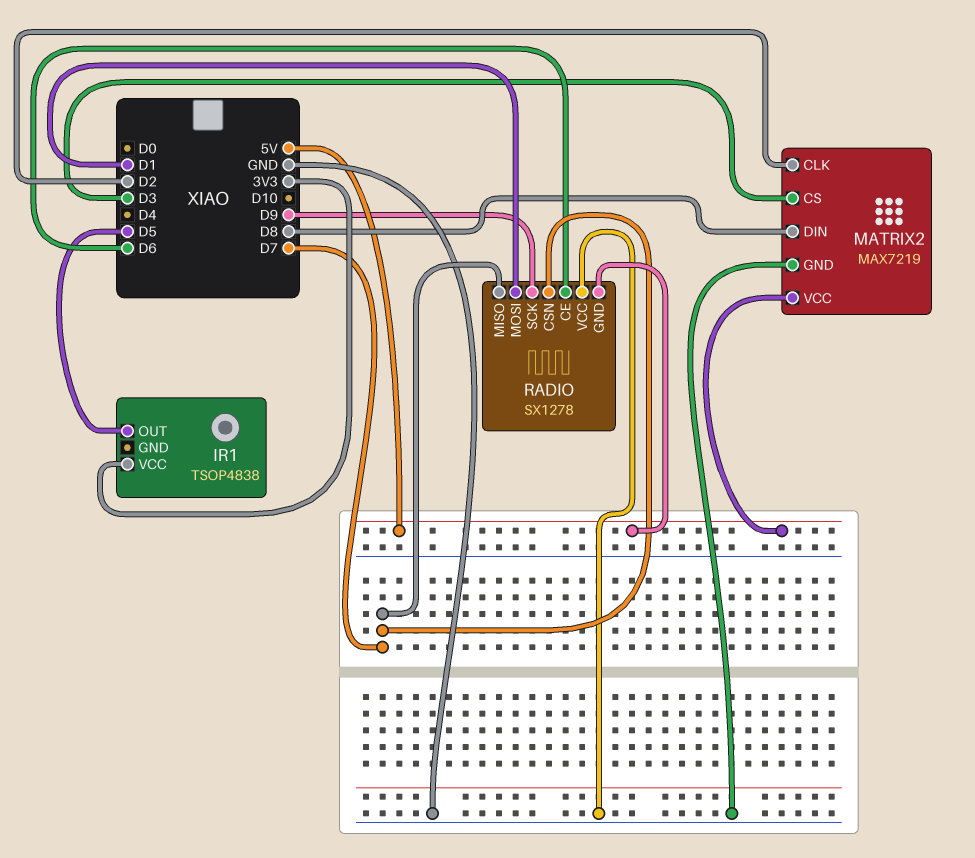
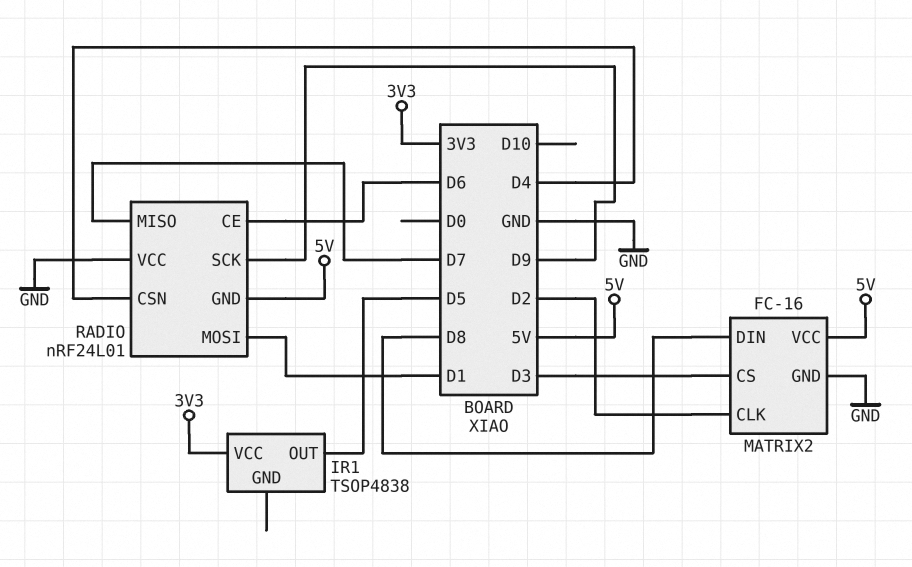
MATRIX2: MAX7219 -> FC-16
RADIO: SX1278 -> nRF24L01
RADIO pin CSN: D7 -> D4

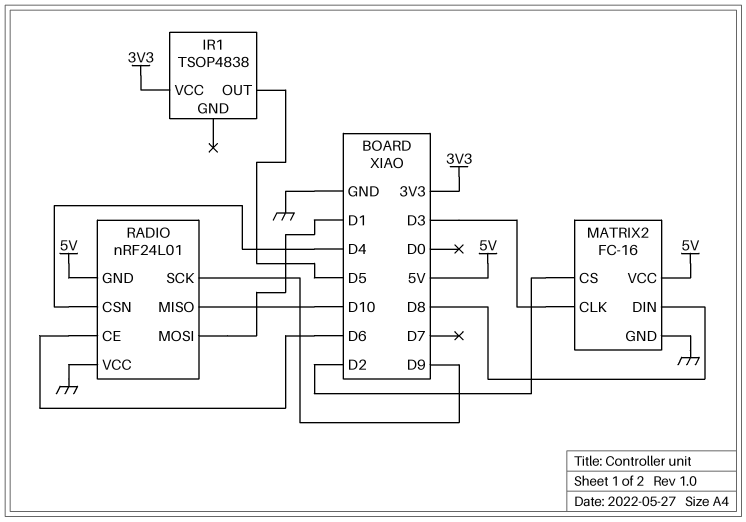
MATRIX2 pin CLK: D2 -> D3
MATRIX2 pin CS: D3 -> D2
RADIO pin MISO: D7 -> D10

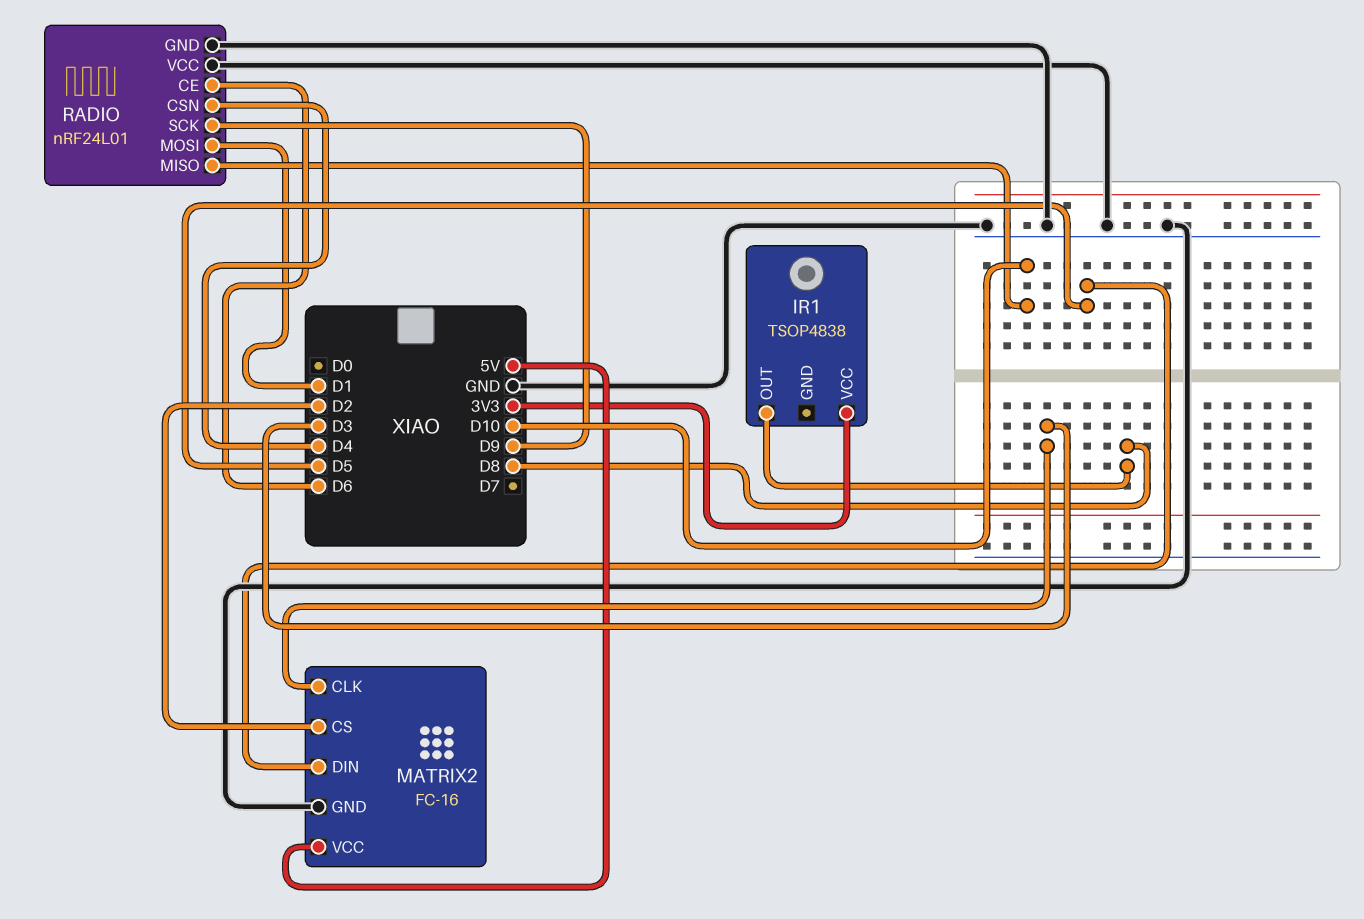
IR1 pin OUT: D5 -> D8
MATRIX2 pin DIN: D8 -> D5
RADIO pin GND: 5V -> GND

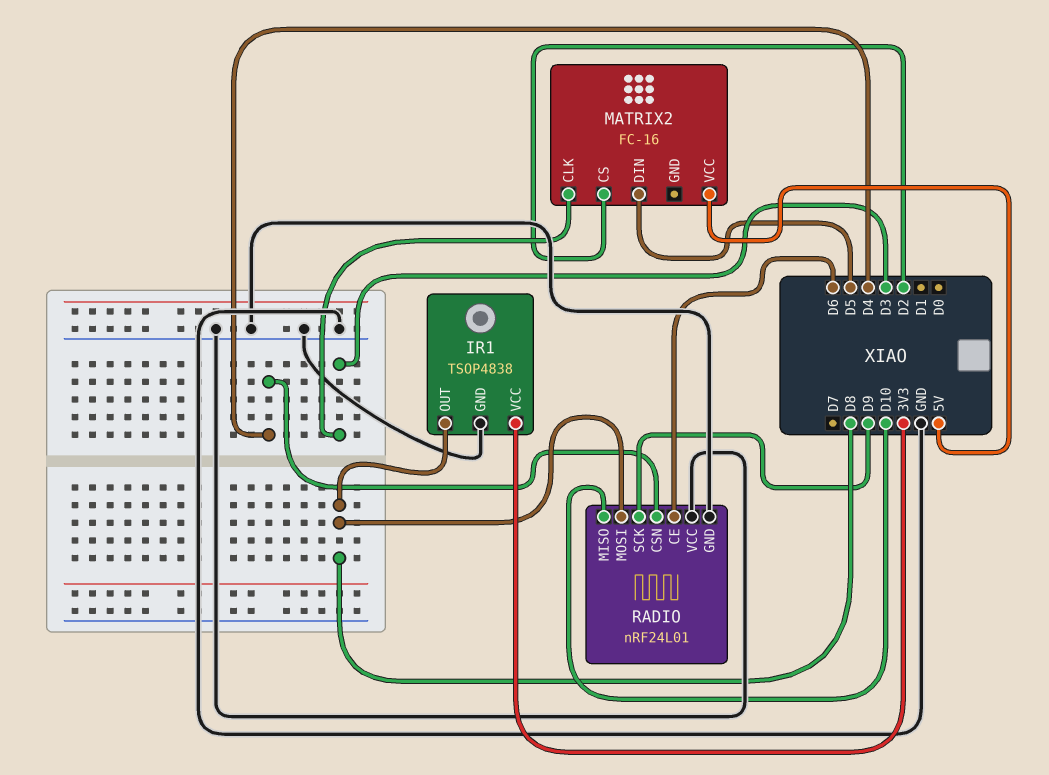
IR1 pin GND: none -> GND
MATRIX2 pin GND: GND -> none
RADIO pin MOSI: D1 -> D8

